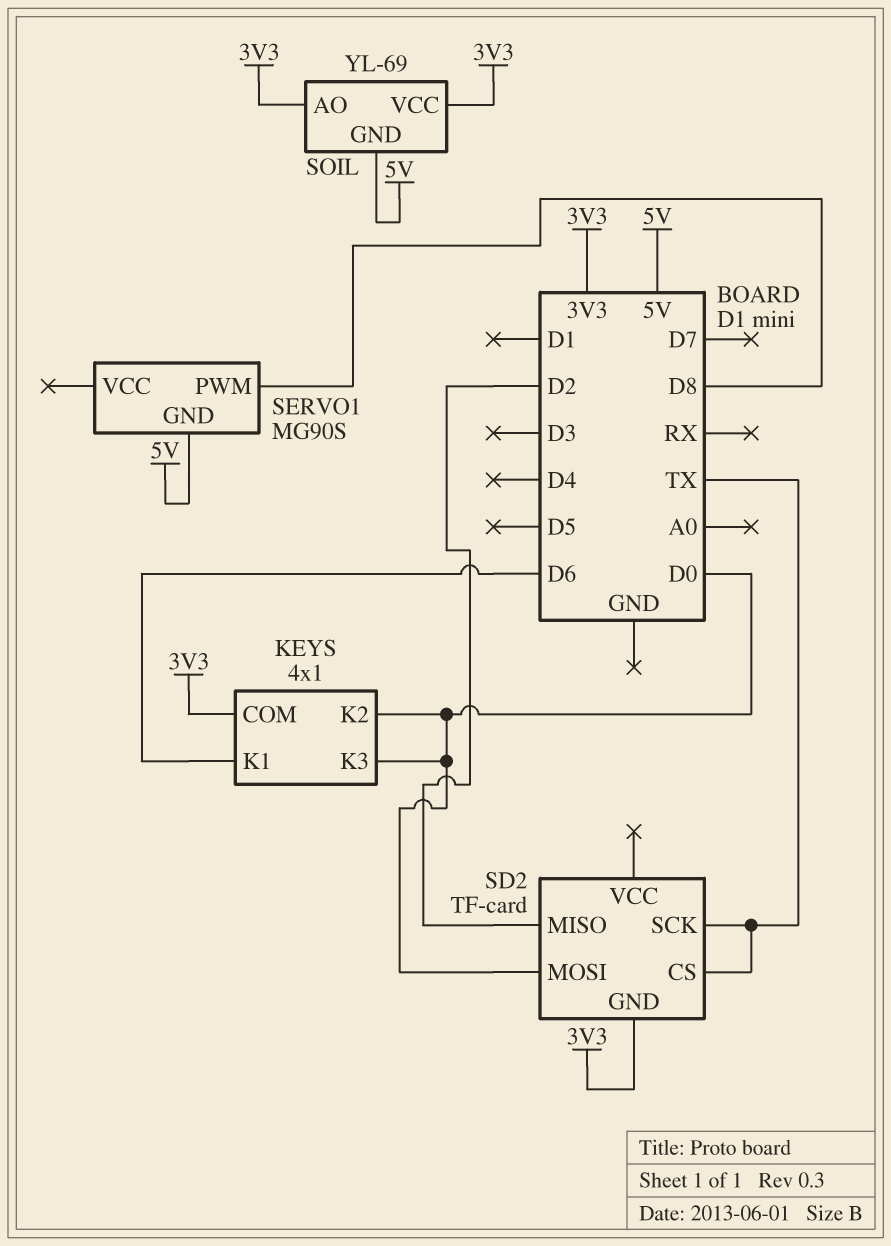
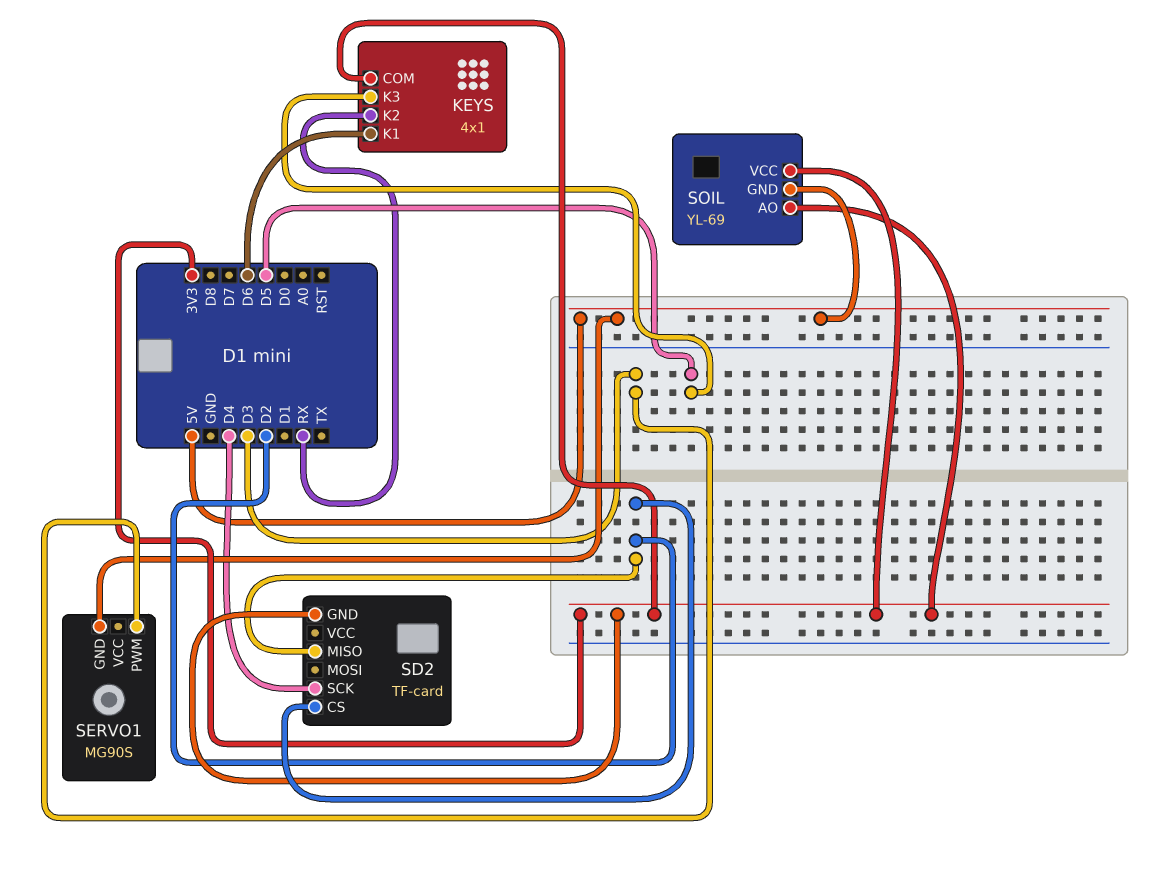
KEYS pin K2: D0 -> RX
KEYS pin K3: D0 -> D5
SD2 pin CS: TX -> D2
SD2 pin MOSI: D0 -> none
SD2 pin SCK: TX -> D4
SERVO1 pin PWM: D8 -> D3

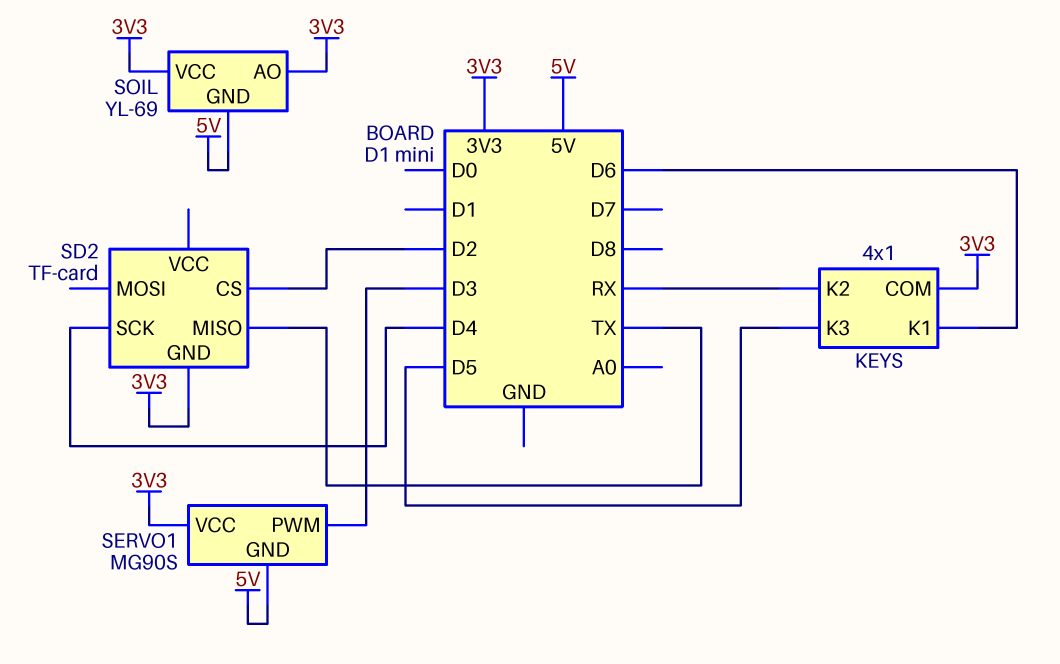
SD2 pin MISO: D2 -> TX
SERVO1 pin VCC: none -> 3V3

